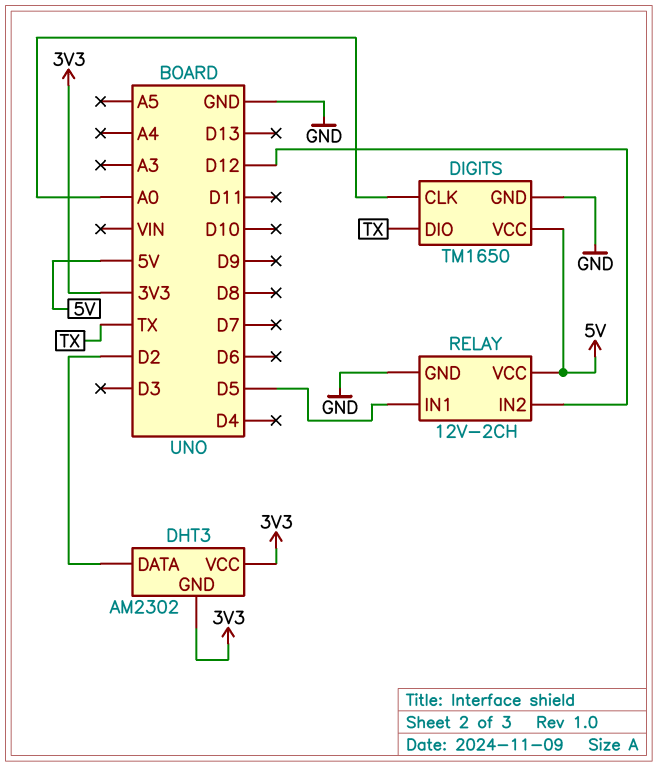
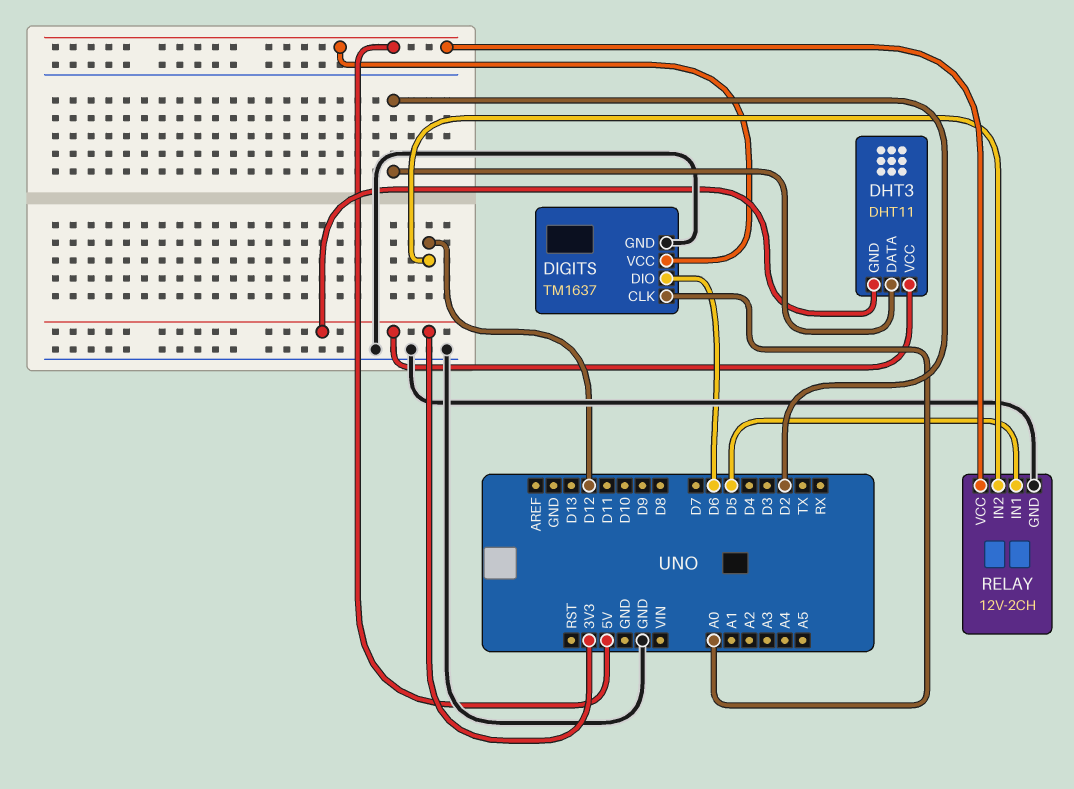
DHT3: AM2302 -> DHT11
DIGITS: TM1650 -> TM1637
DIGITS pin DIO: TX -> D6

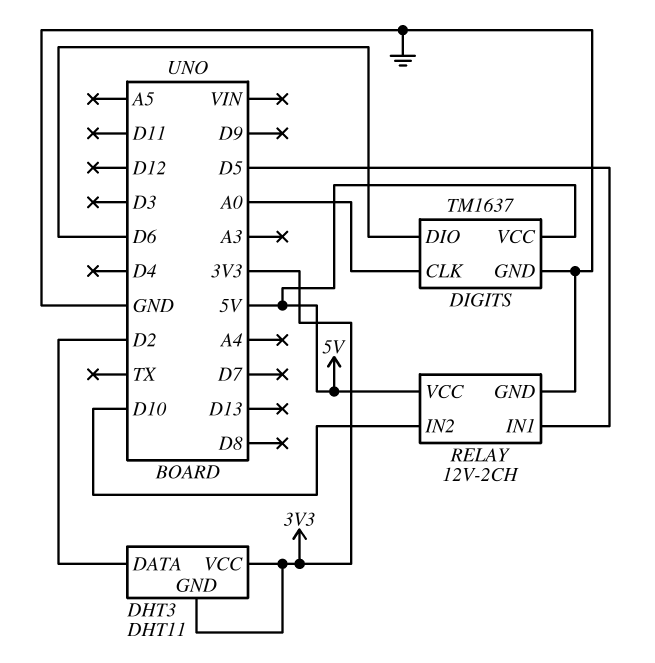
RELAY pin IN2: D12 -> D10

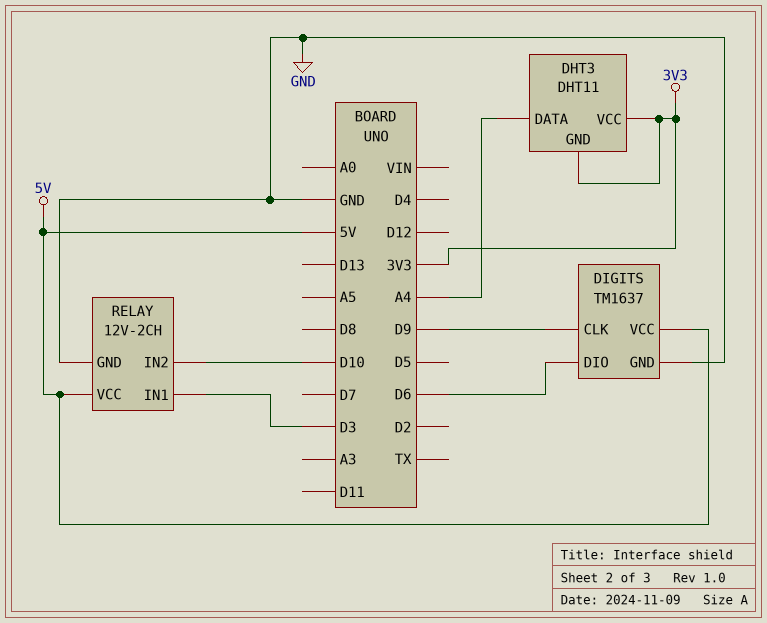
DHT3 pin DATA: D2 -> A4
DIGITS pin CLK: A0 -> D9
RELAY pin IN1: D5 -> D3

